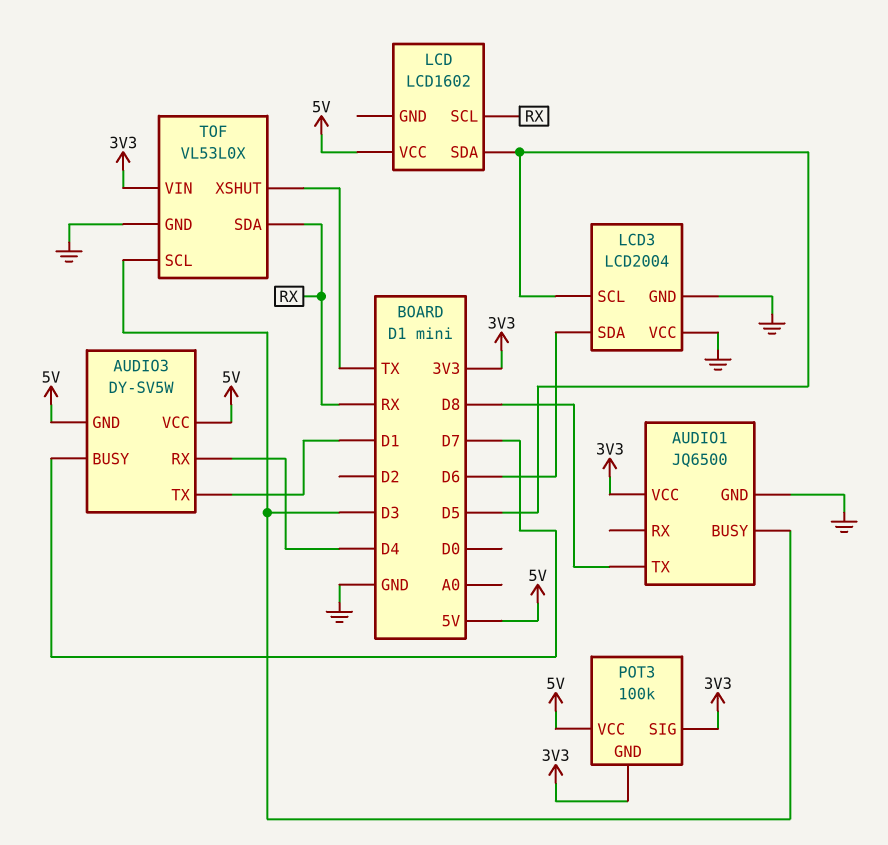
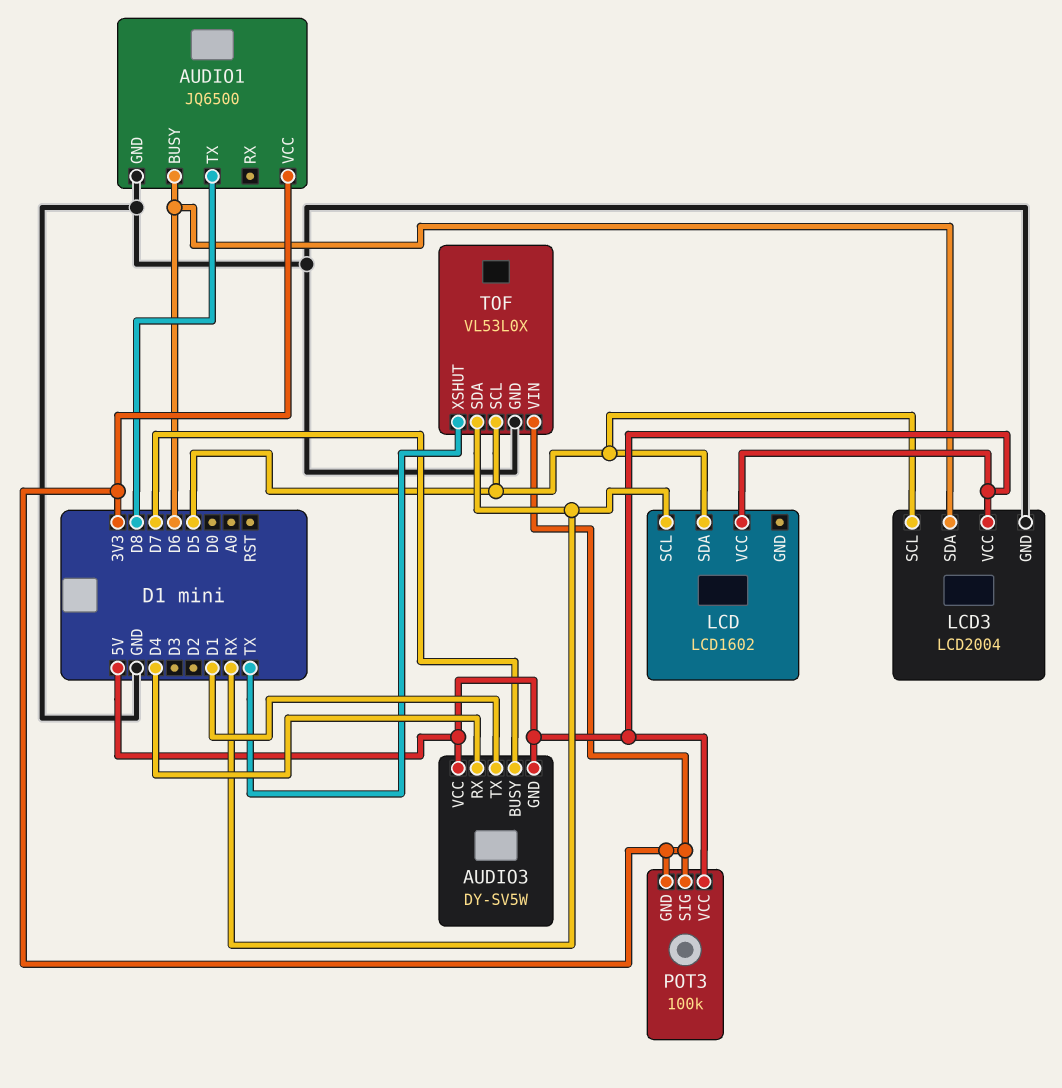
AUDIO1 pin BUSY: D3 -> D6
LCD3 pin VCC: GND -> 5V
TOF pin SCL: D3 -> D5

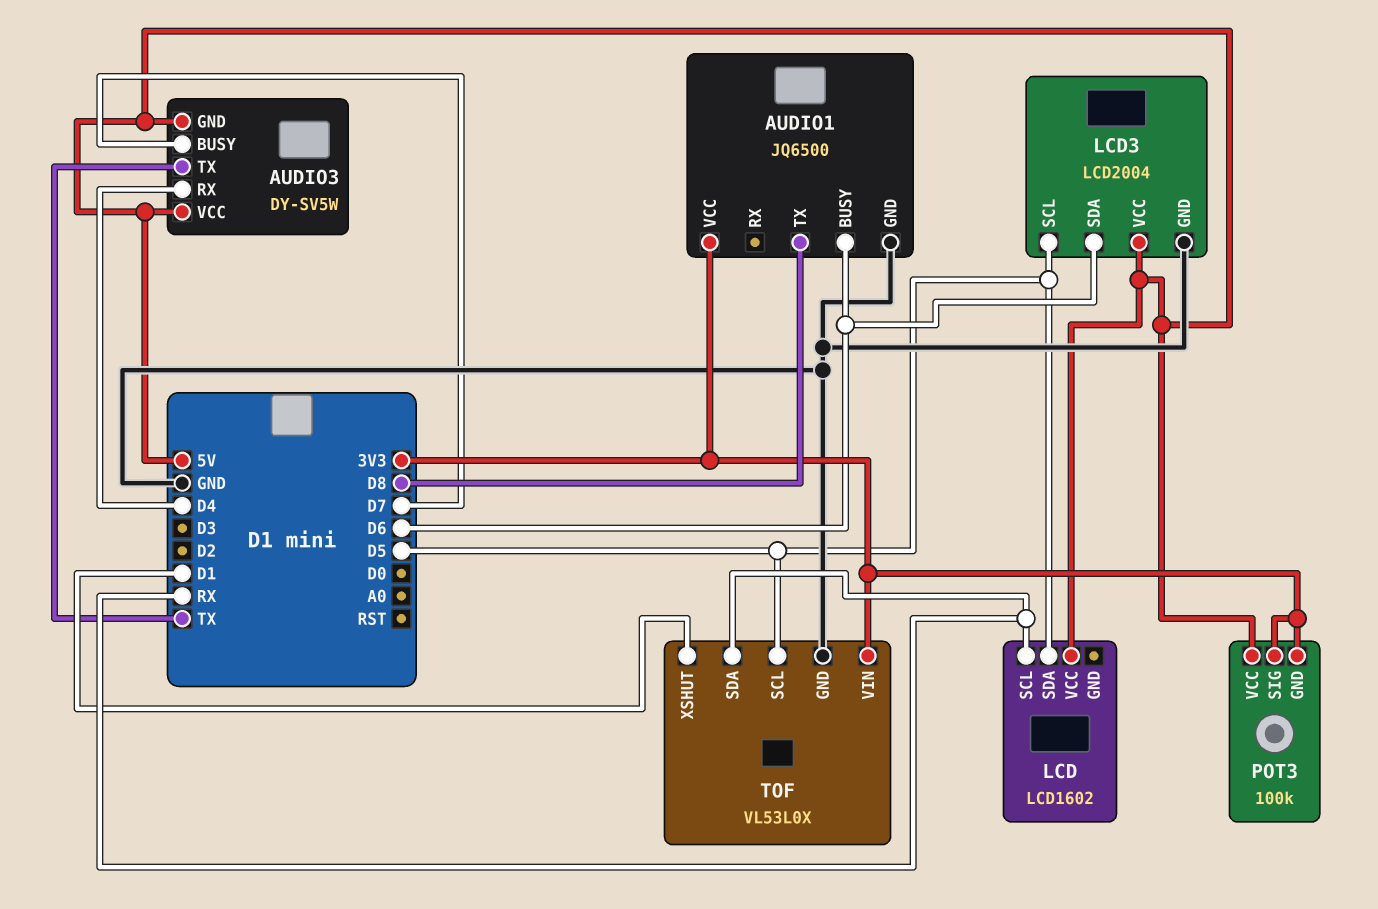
AUDIO3 pin TX: D1 -> TX
TOF pin XSHUT: TX -> D1

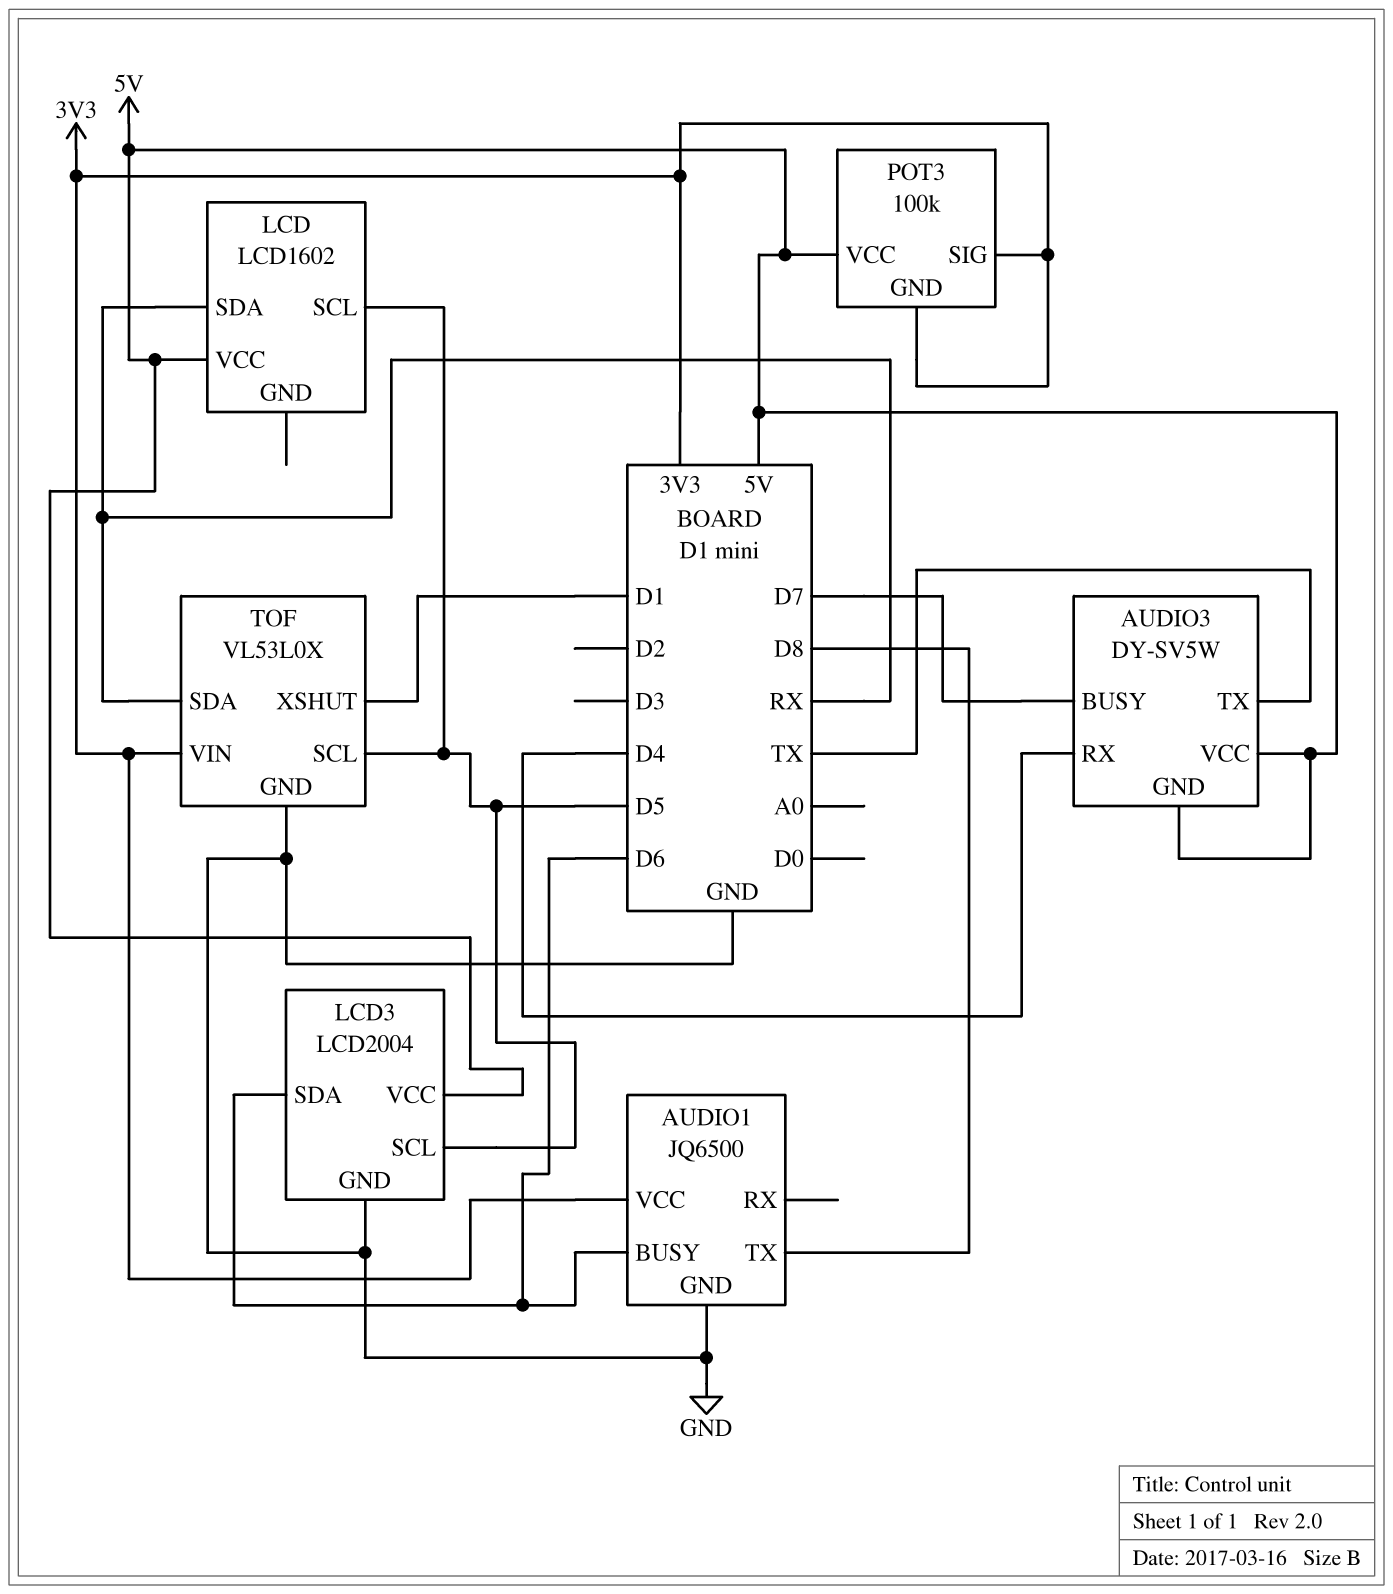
LCD pin SCL: RX -> D5
LCD pin SDA: D5 -> RX

